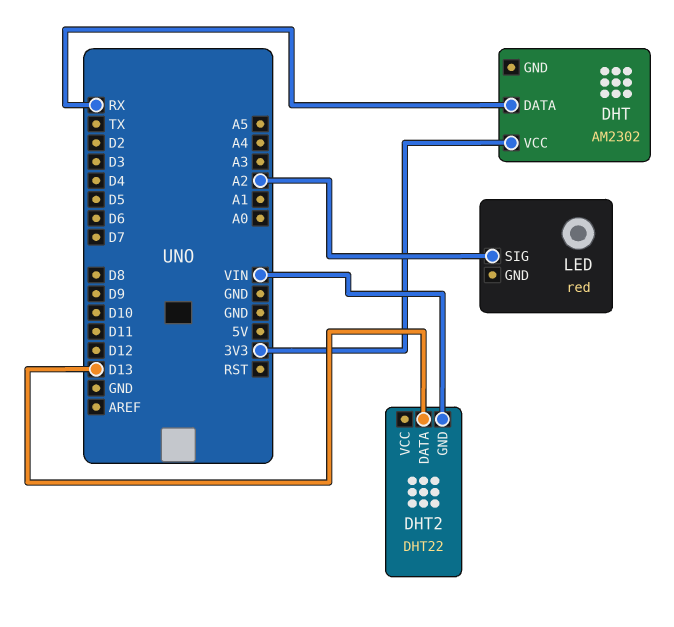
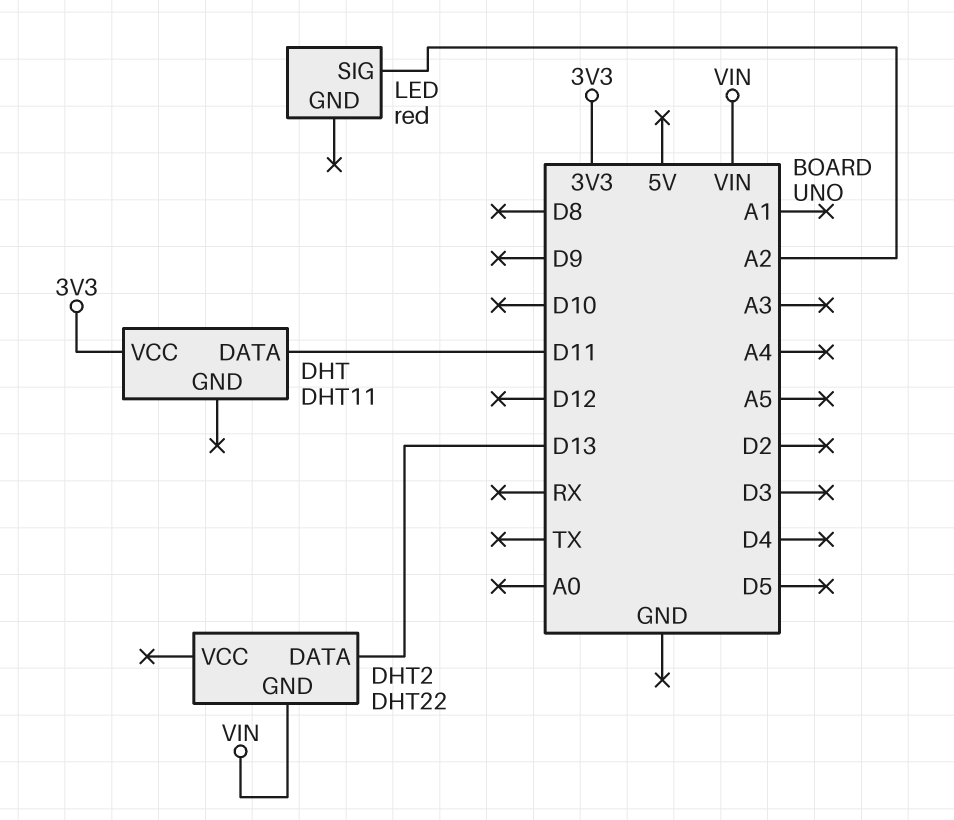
DHT: AM2302 -> DHT11
DHT pin DATA: RX -> D11

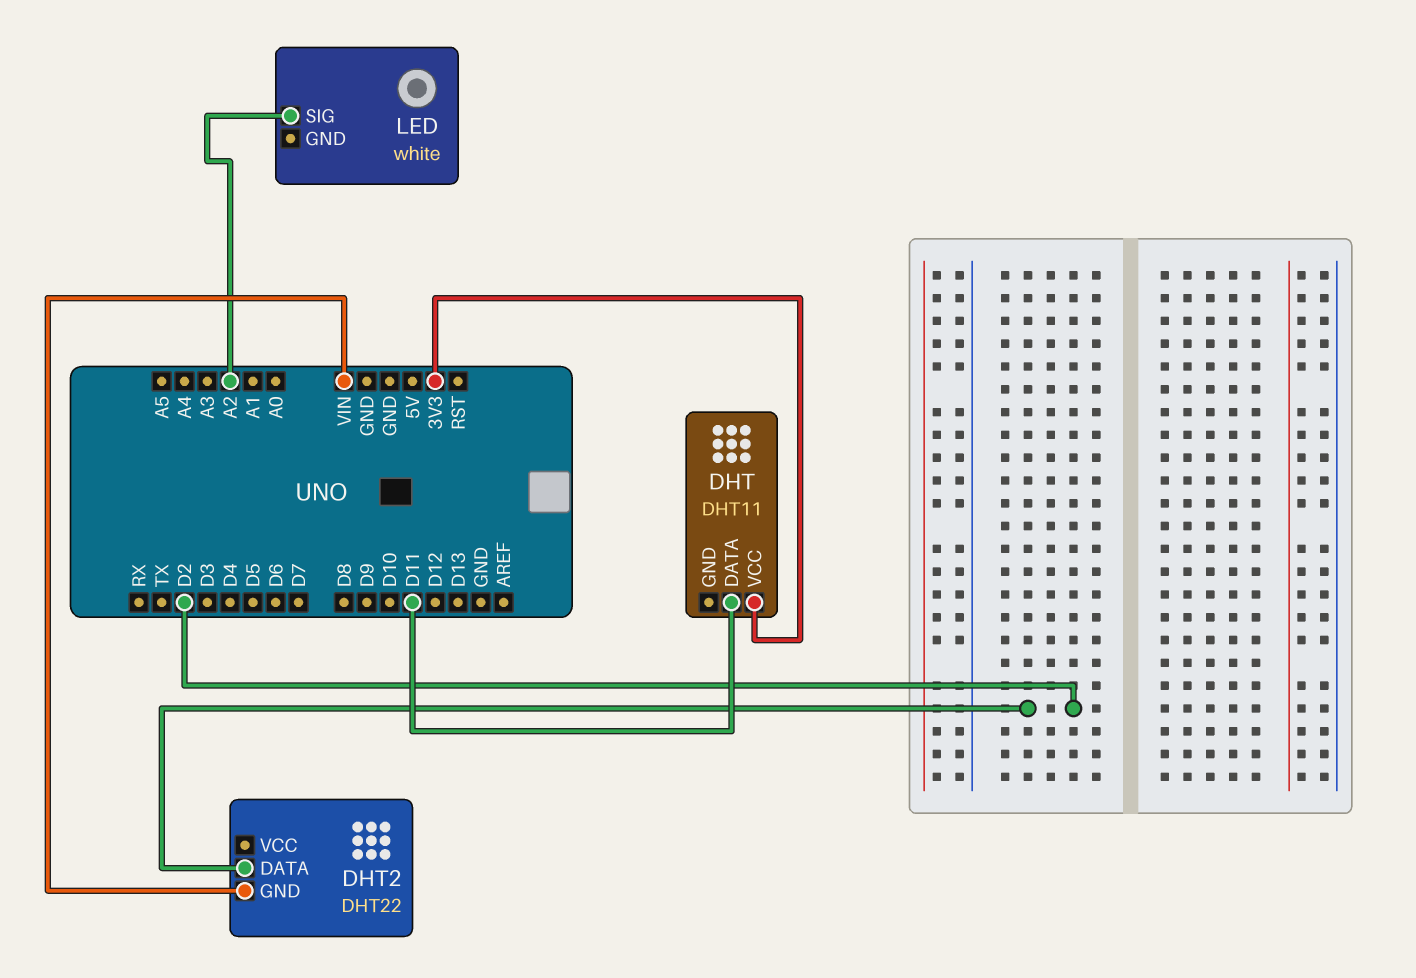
DHT2 pin DATA: D13 -> D2
LED: red -> white

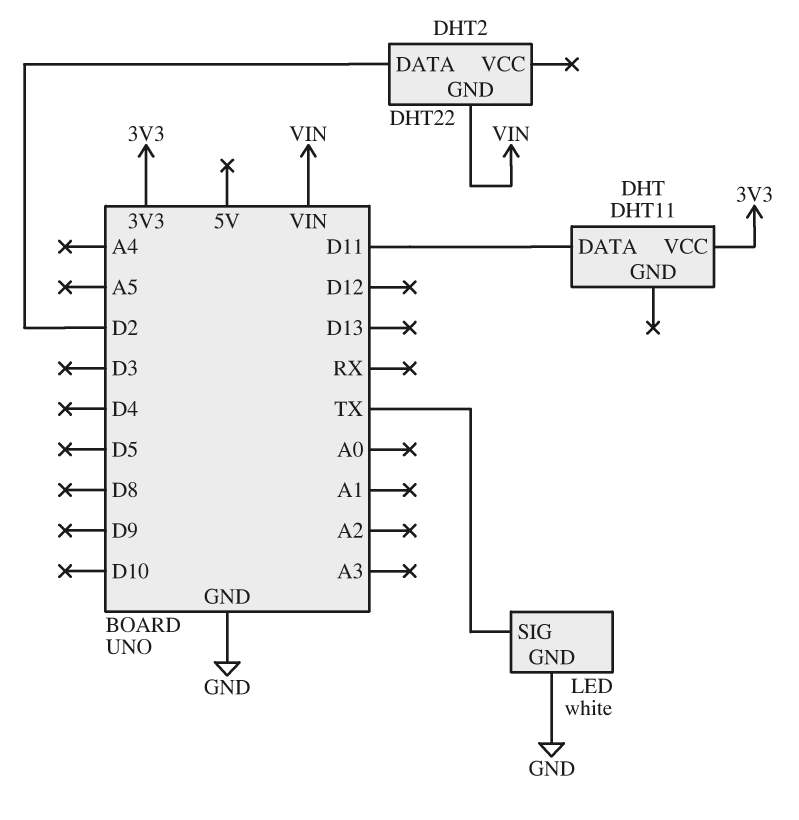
LED pin GND: none -> GND
LED pin SIG: A2 -> TX

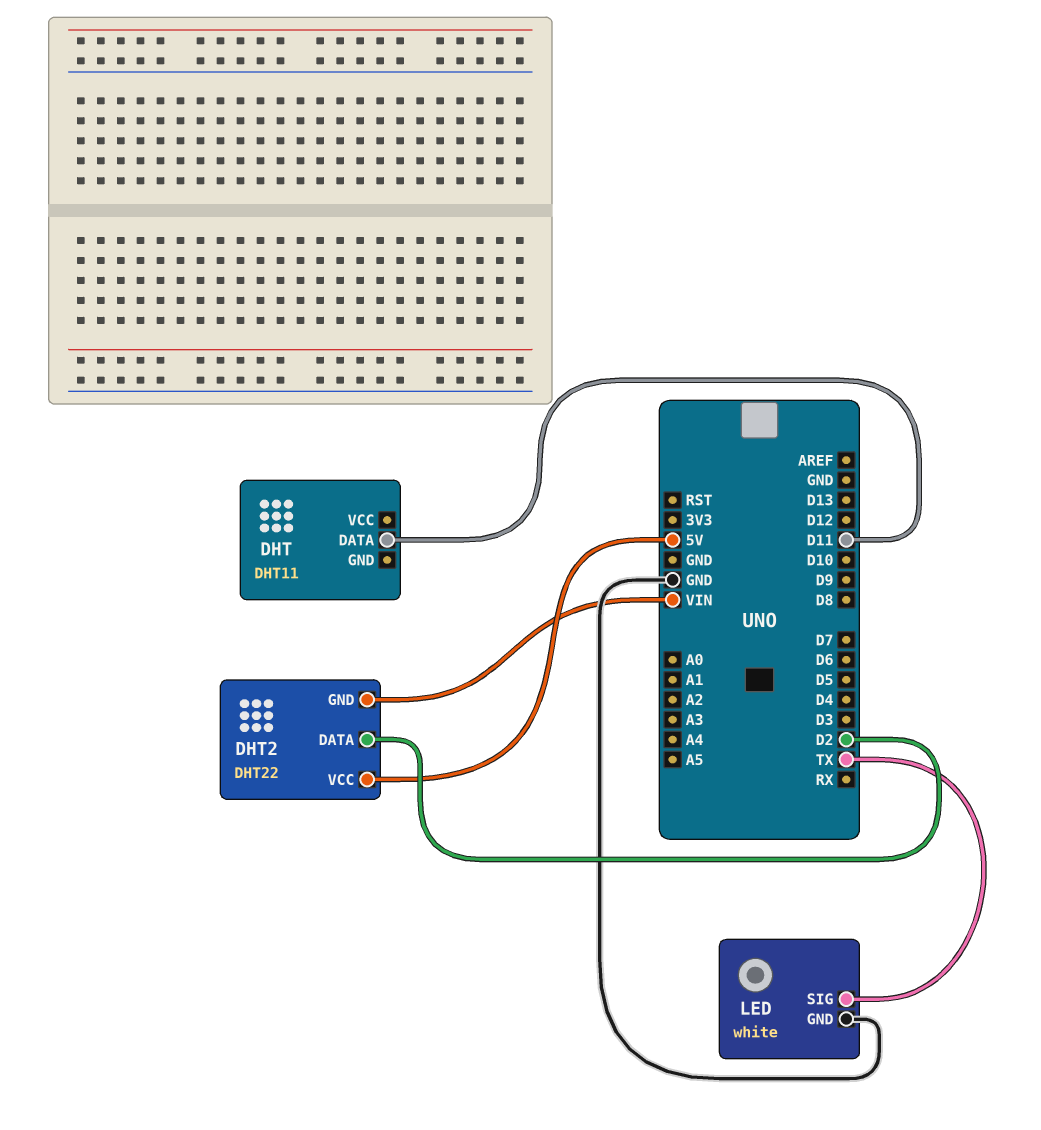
DHT pin VCC: 3V3 -> none
DHT2 pin VCC: none -> 5V

